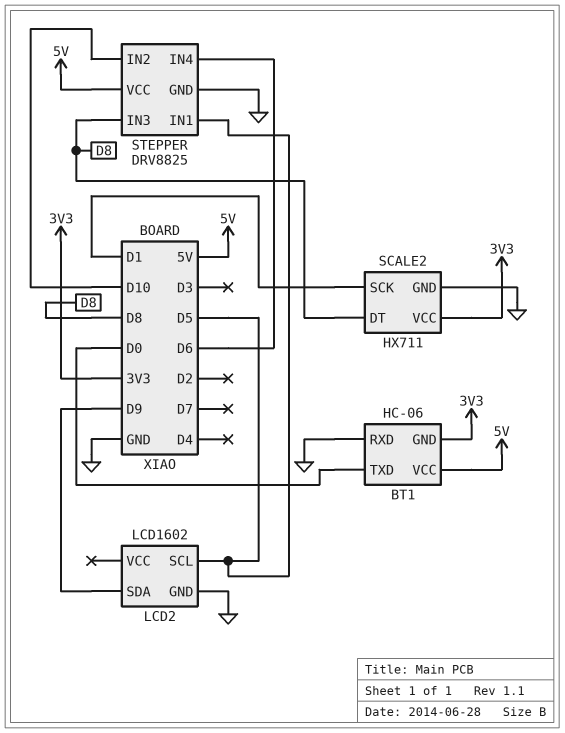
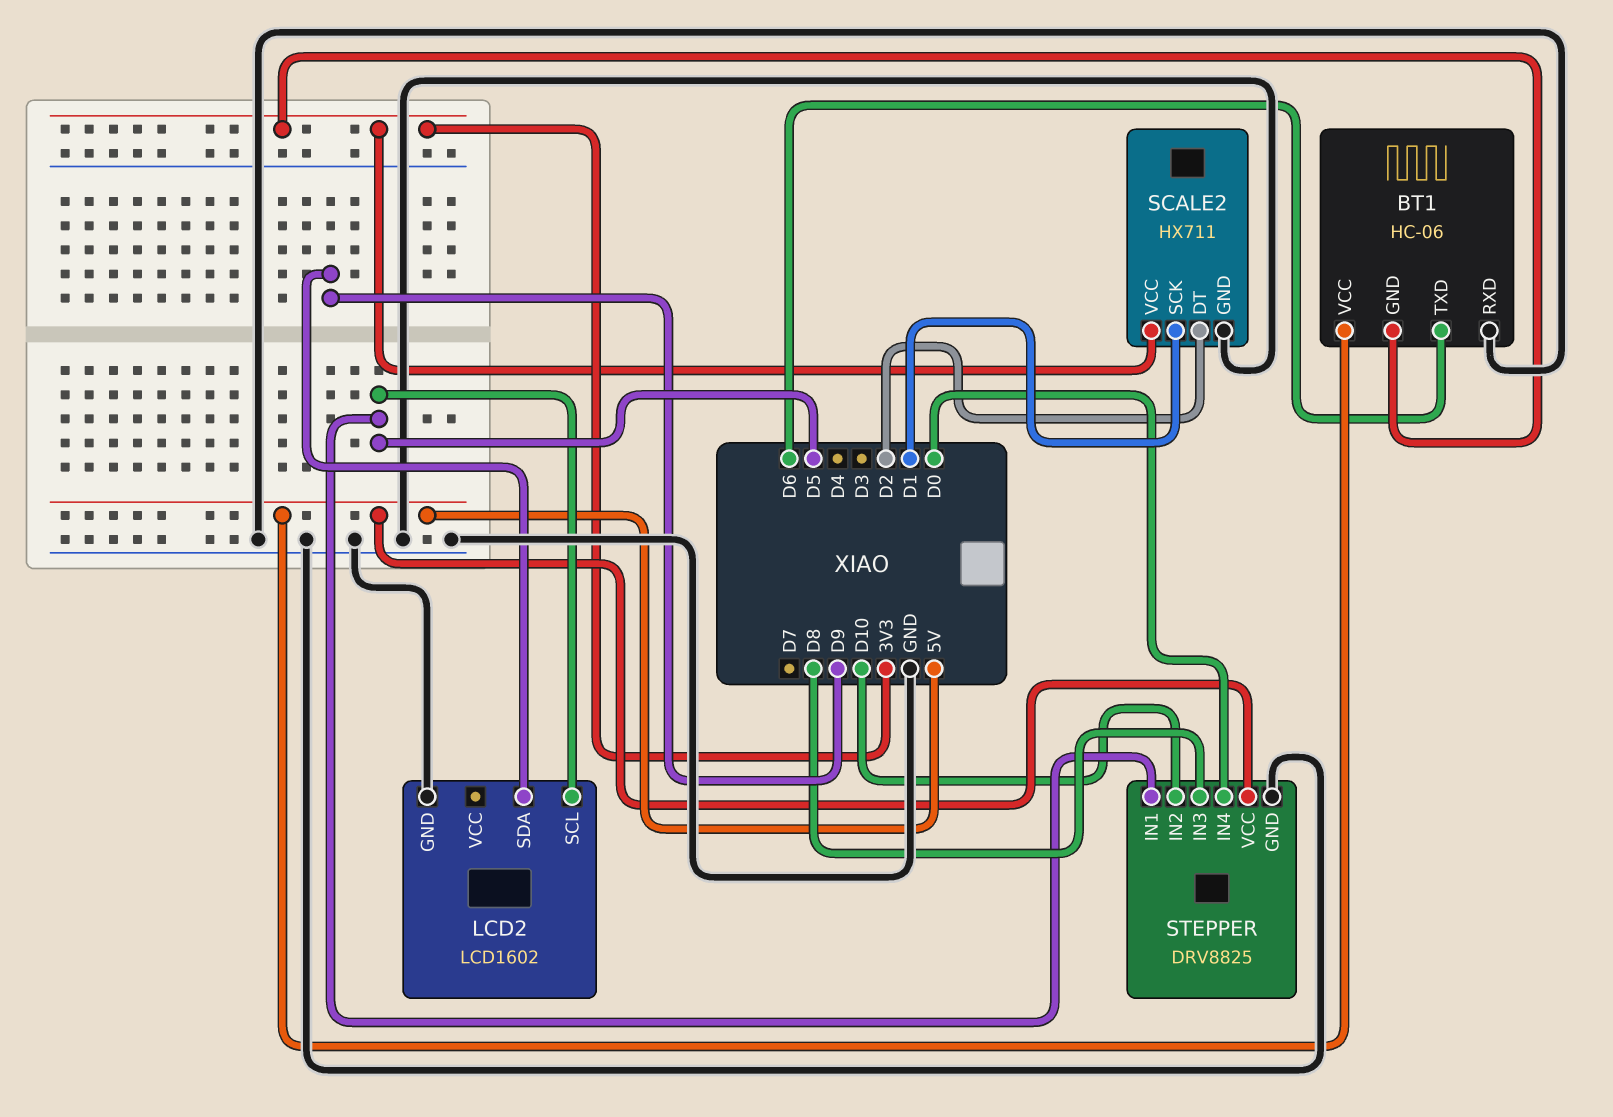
BT1 pin TXD: D0 -> D6
SCALE2 pin DT: D8 -> D2
STEPPER pin IN4: D6 -> D0

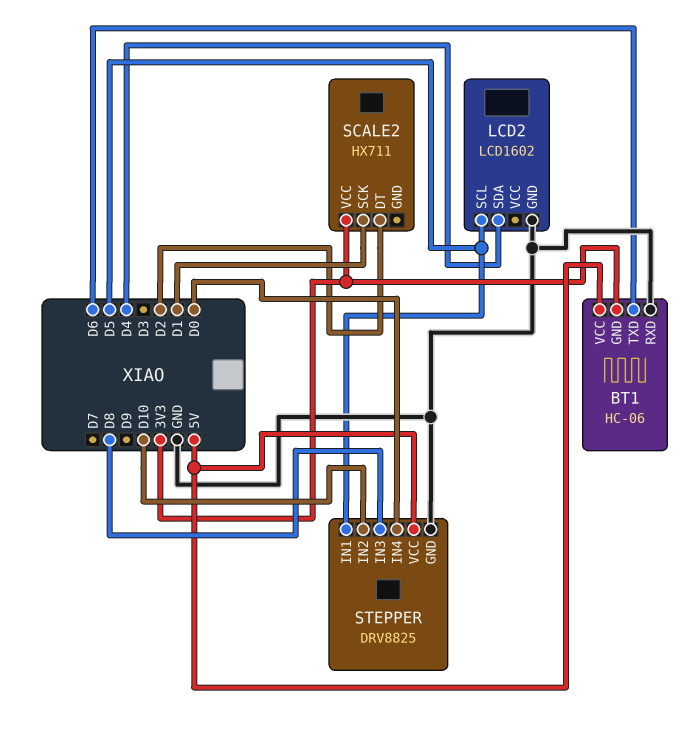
LCD2 pin SDA: D9 -> D4
SCALE2 pin GND: GND -> none

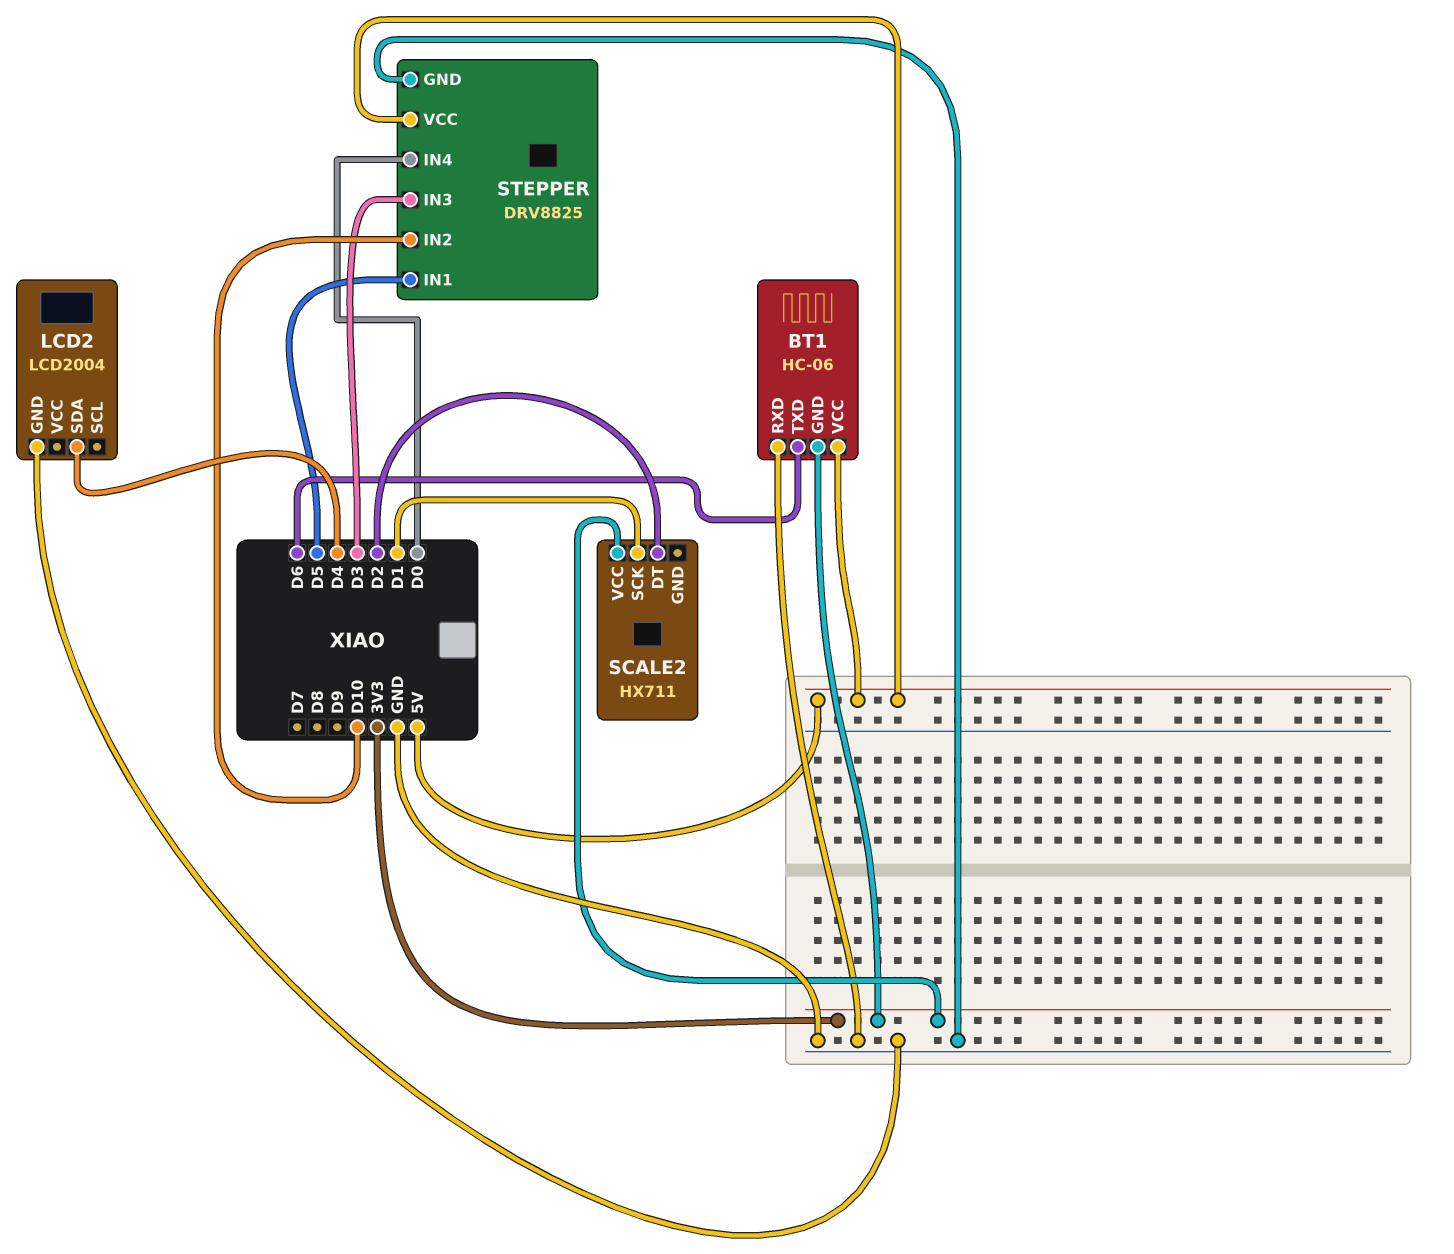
LCD2: LCD1602 -> LCD2004
LCD2 pin SCL: D5 -> none
STEPPER pin IN3: D8 -> D3

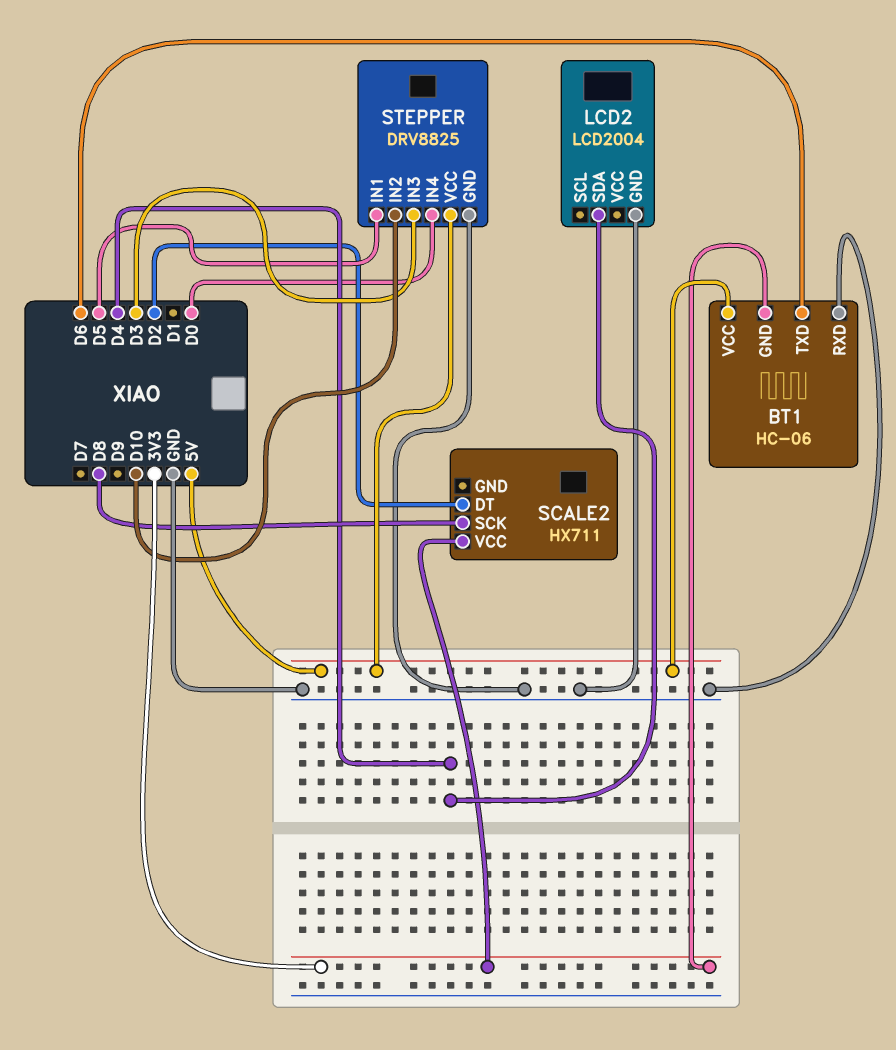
SCALE2 pin SCK: D1 -> D8

